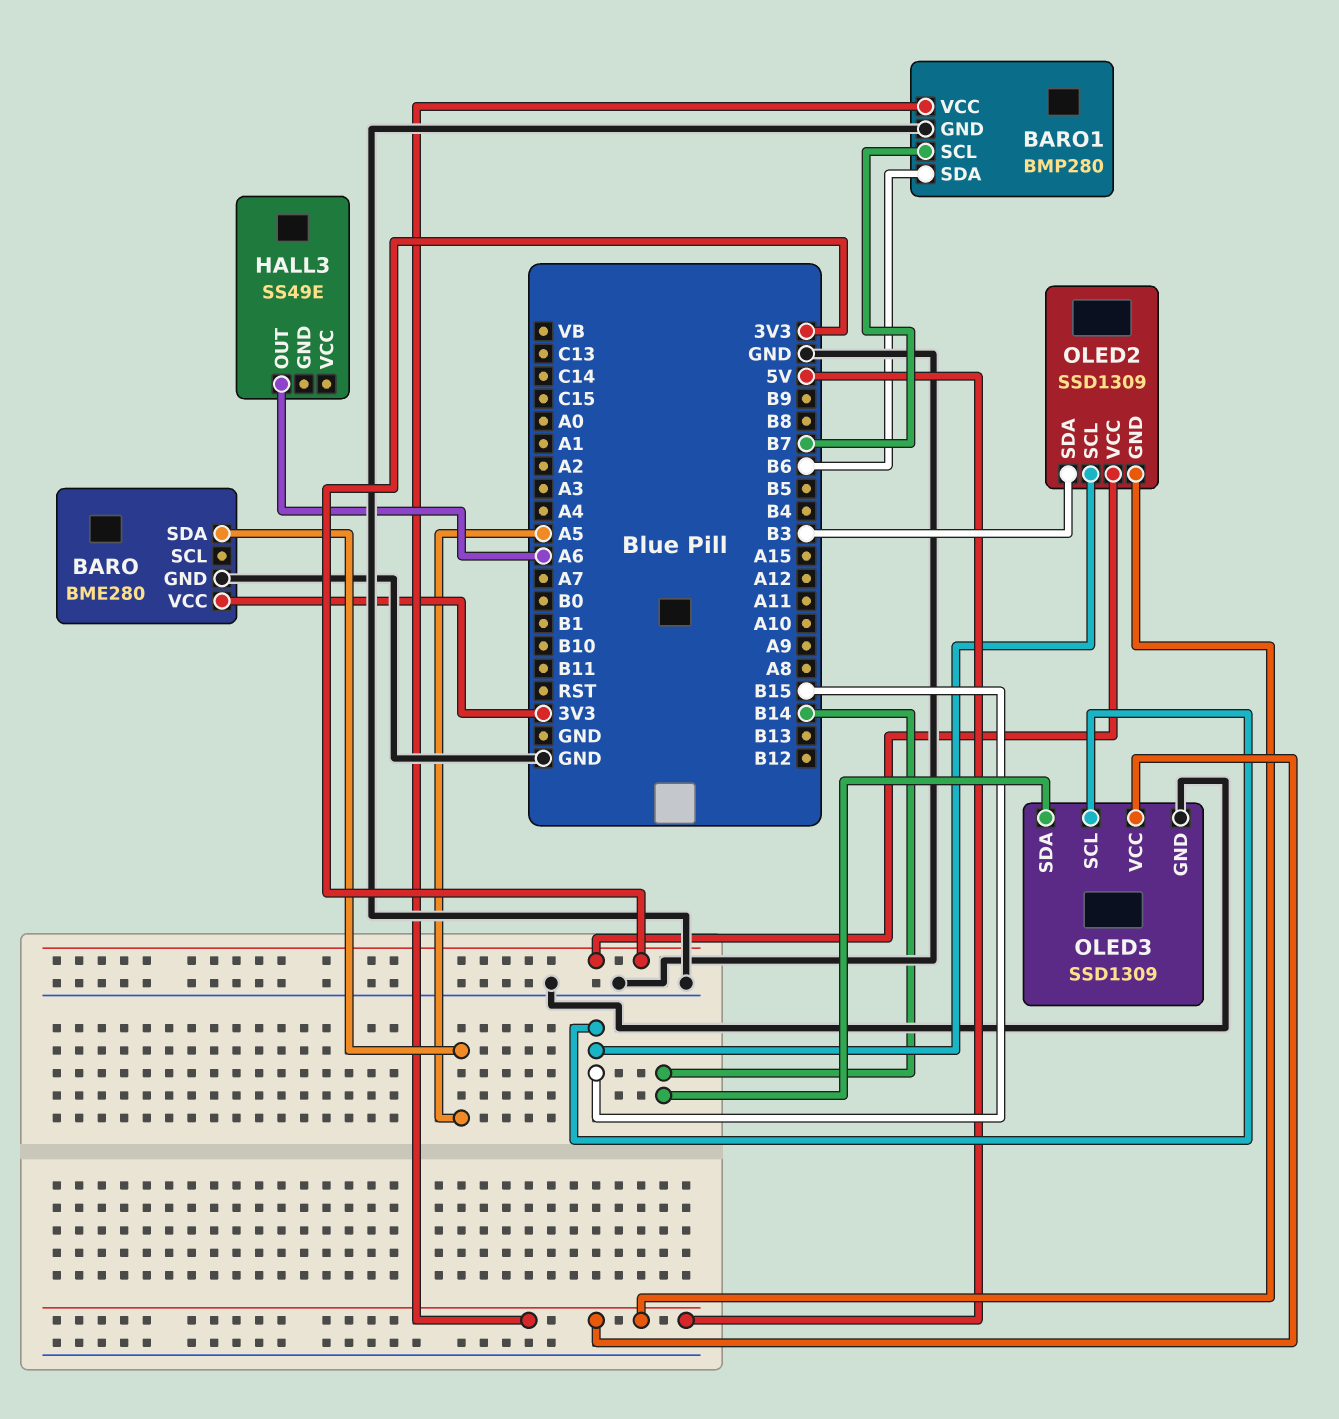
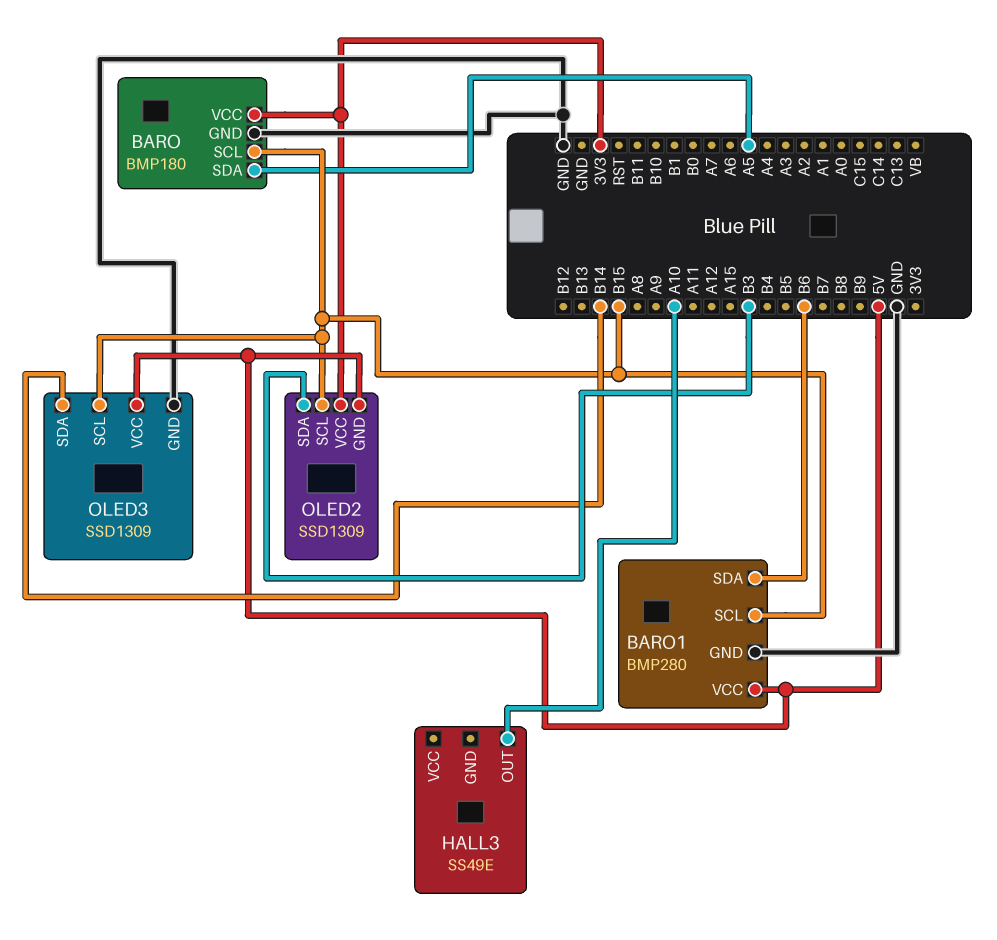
BARO: BME280 -> BMP180
BARO pin SCL: none -> B15
BARO1 pin SCL: B7 -> B15
HALL3 pin OUT: A6 -> A10

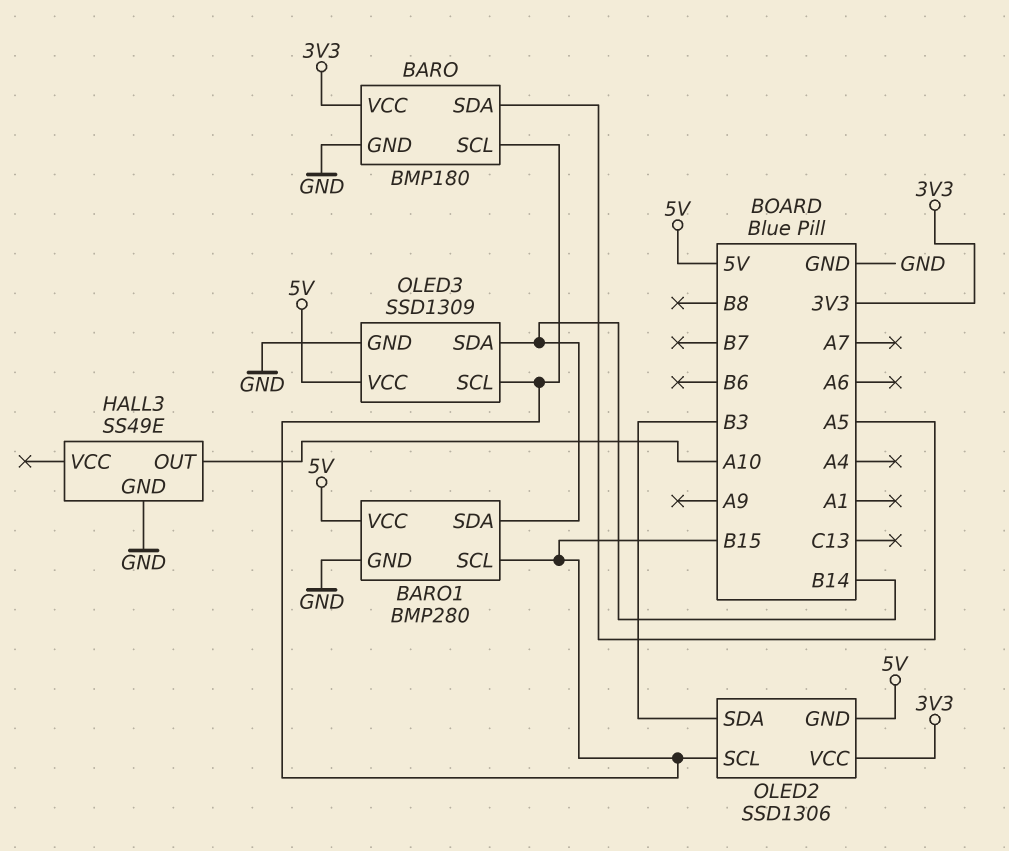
BARO1 pin SDA: B6 -> B14
HALL3 pin GND: none -> GND
OLED2: SSD1309 -> SSD1306

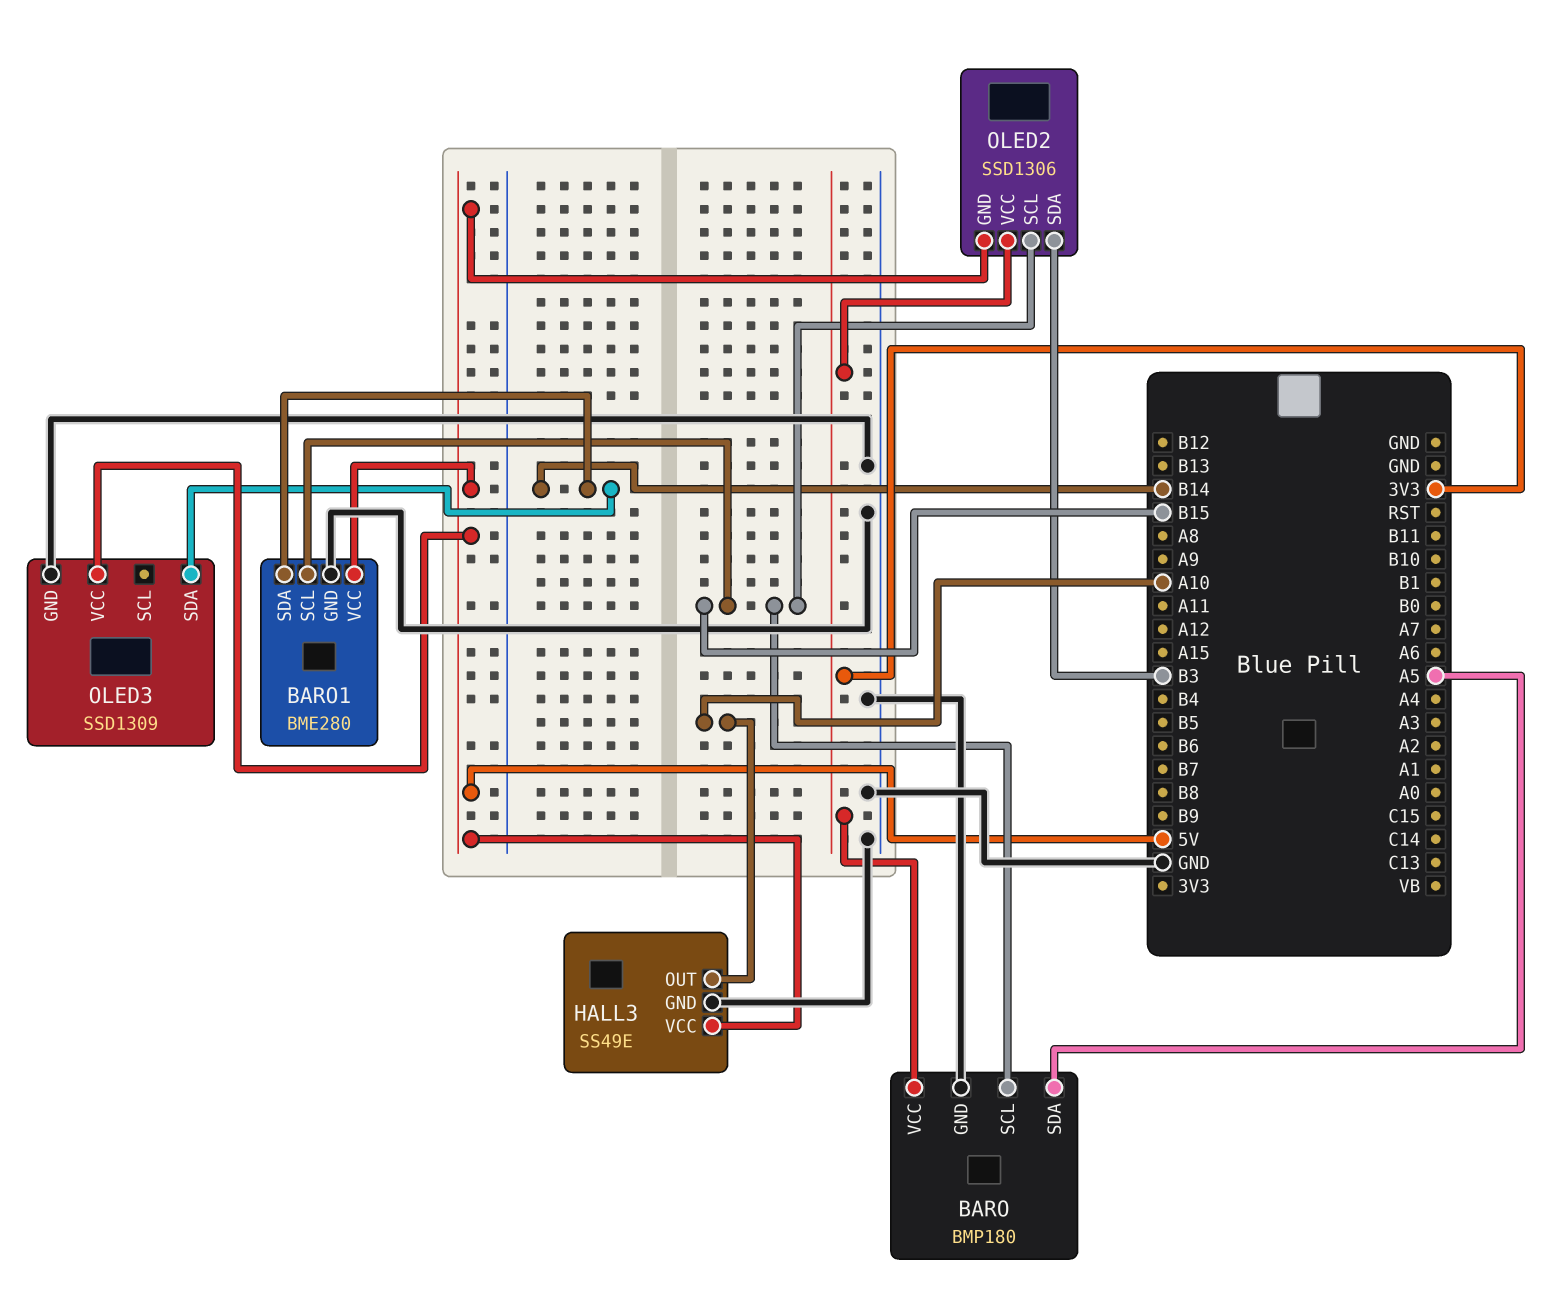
BARO1: BMP280 -> BME280
HALL3 pin VCC: none -> 5V
OLED3 pin SCL: B15 -> none

